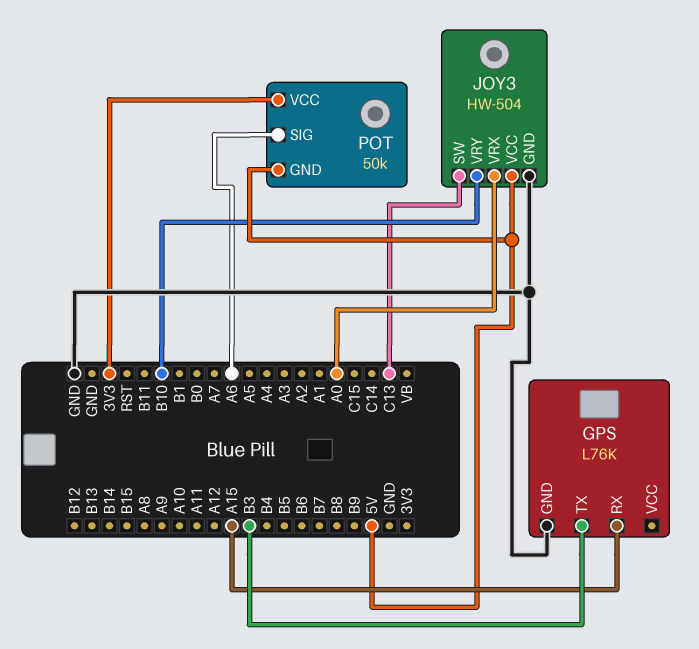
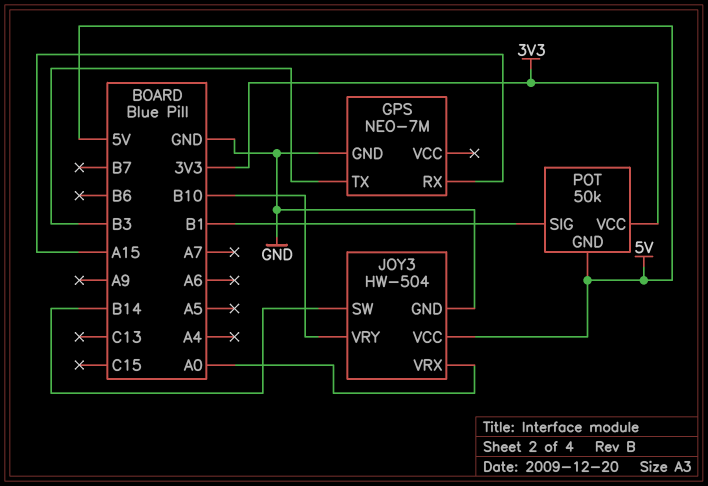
GPS: L76K -> NEO-7M
JOY3 pin SW: C13 -> B14
POT pin SIG: A6 -> B1

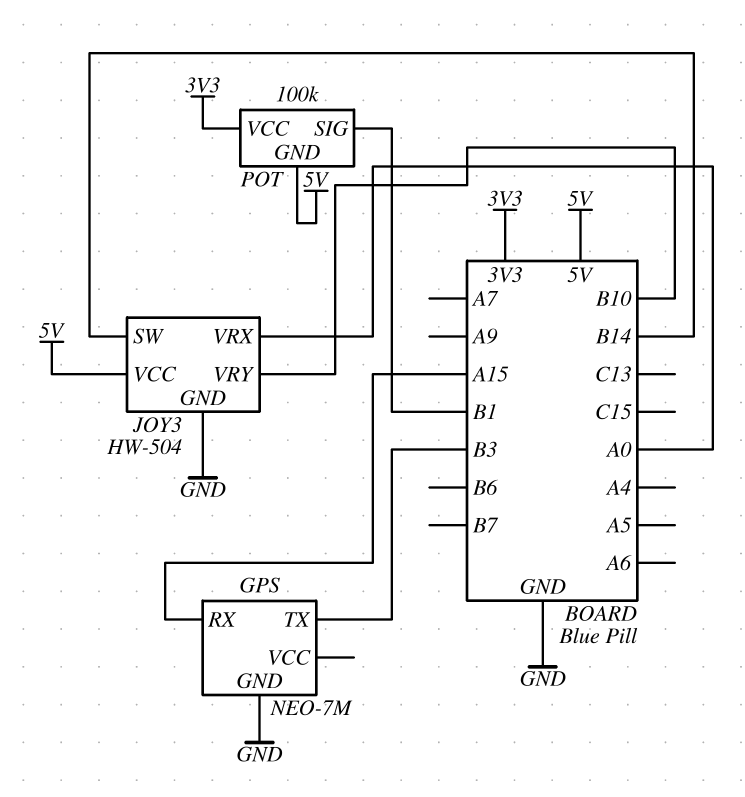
POT: 50k -> 100k

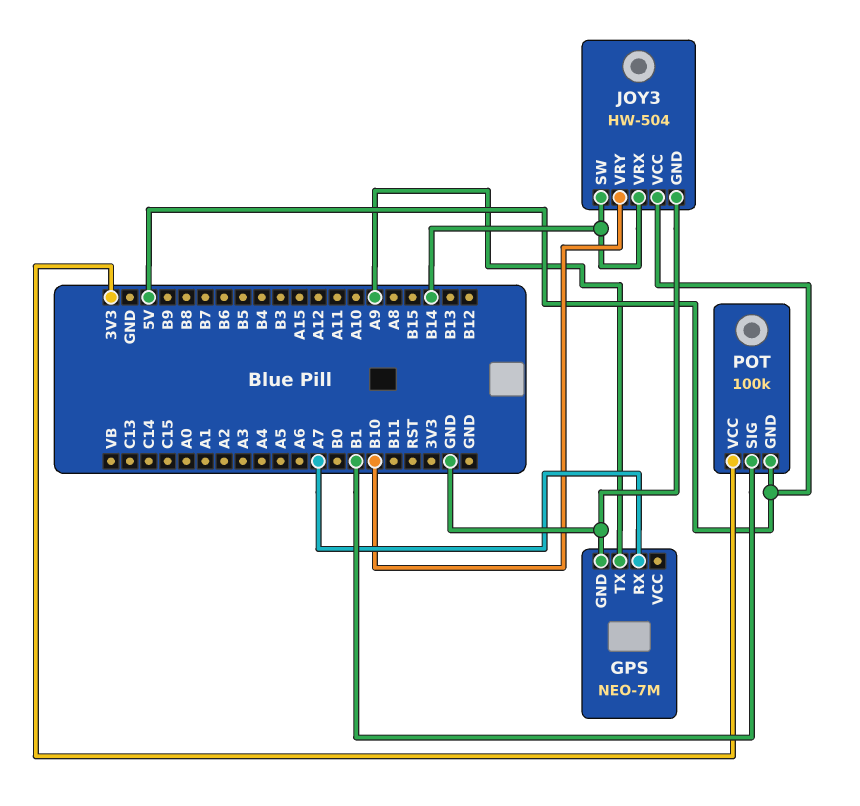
GPS pin RX: A15 -> A7
GPS pin TX: B3 -> A9
JOY3 pin VRX: A0 -> B14

